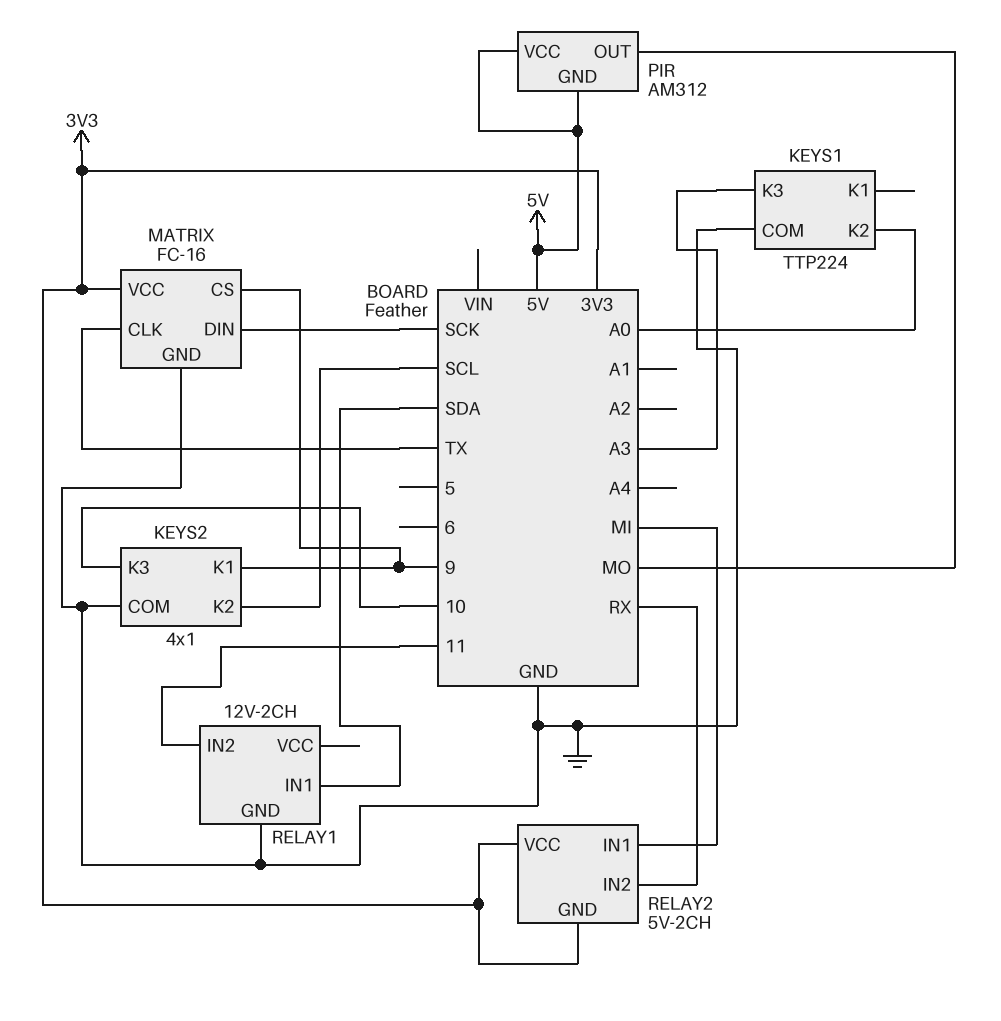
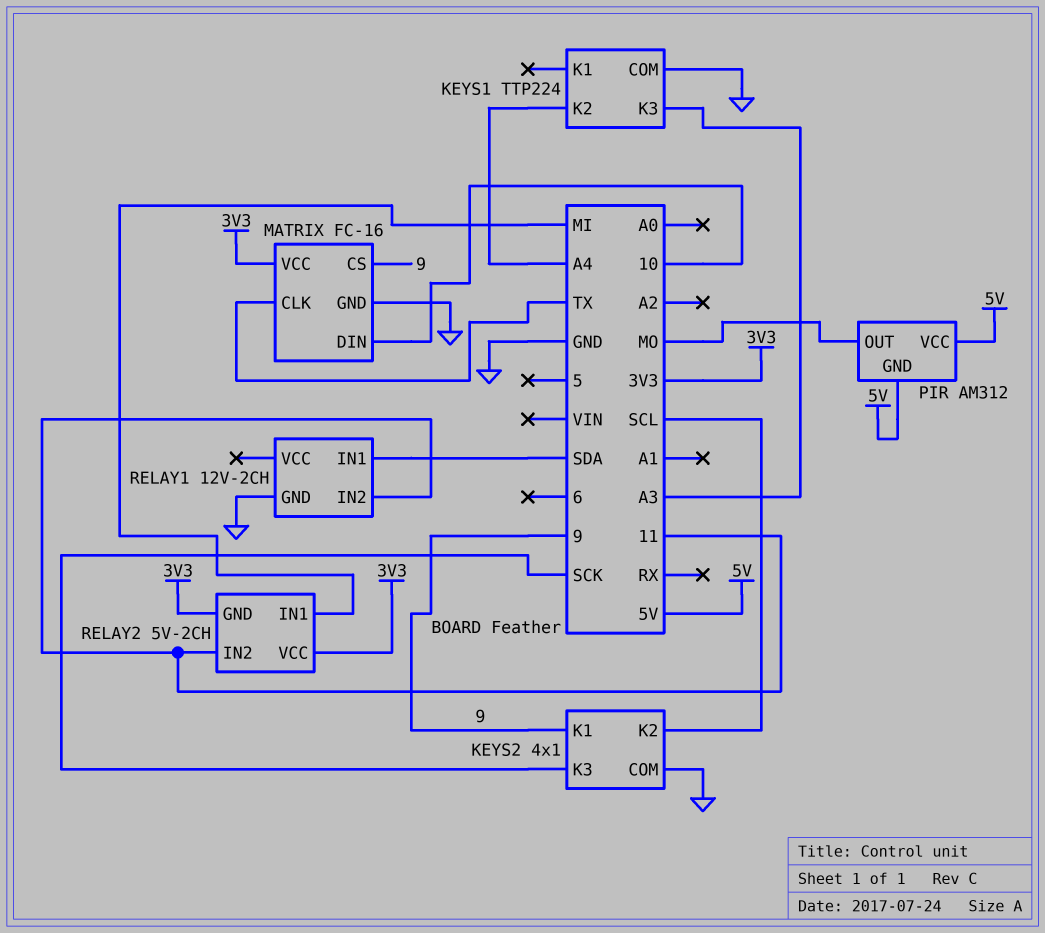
KEYS1 pin K2: A0 -> A4
KEYS2 pin K3: 10 -> SCK
MATRIX pin DIN: SCK -> 10
RELAY2 pin IN2: RX -> 11

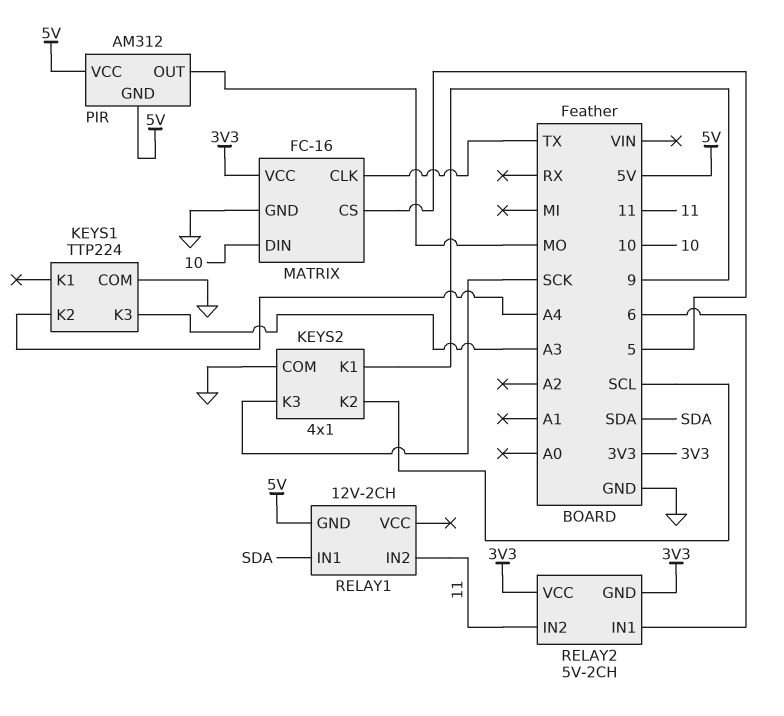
MATRIX pin CS: 9 -> 5
RELAY1 pin GND: GND -> 5V
RELAY2 pin IN1: MI -> 6

